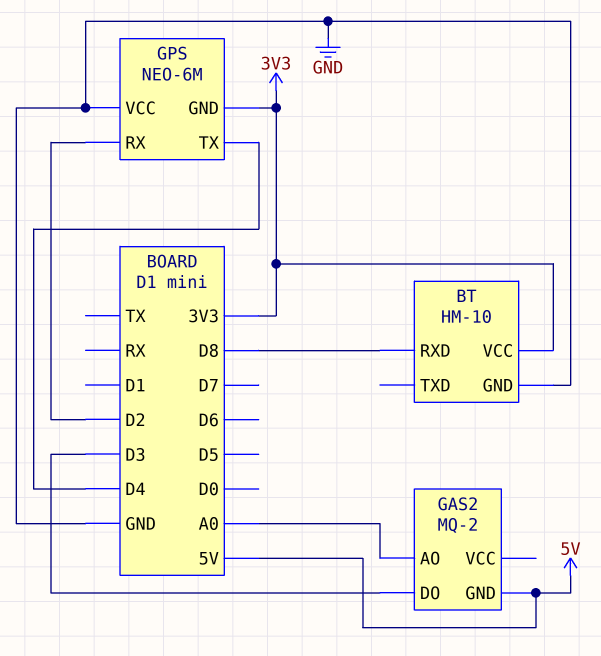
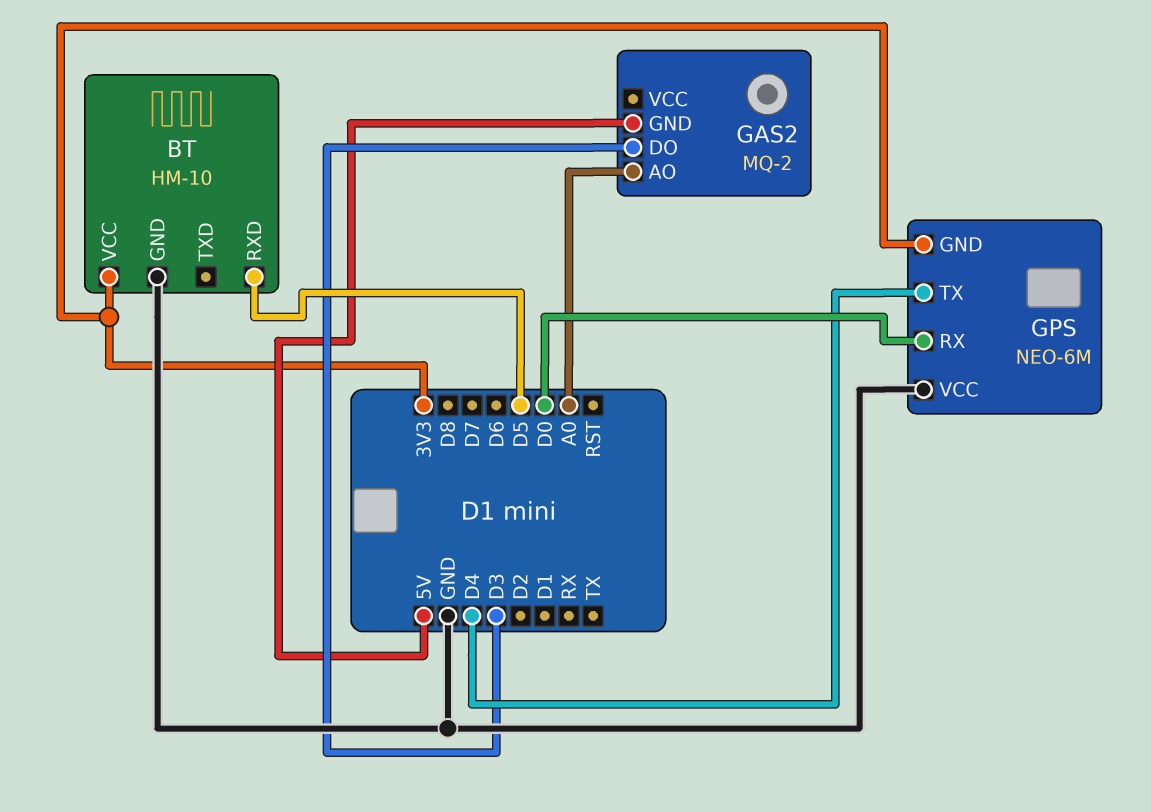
BT pin RXD: D8 -> D5
GPS pin RX: D2 -> D0

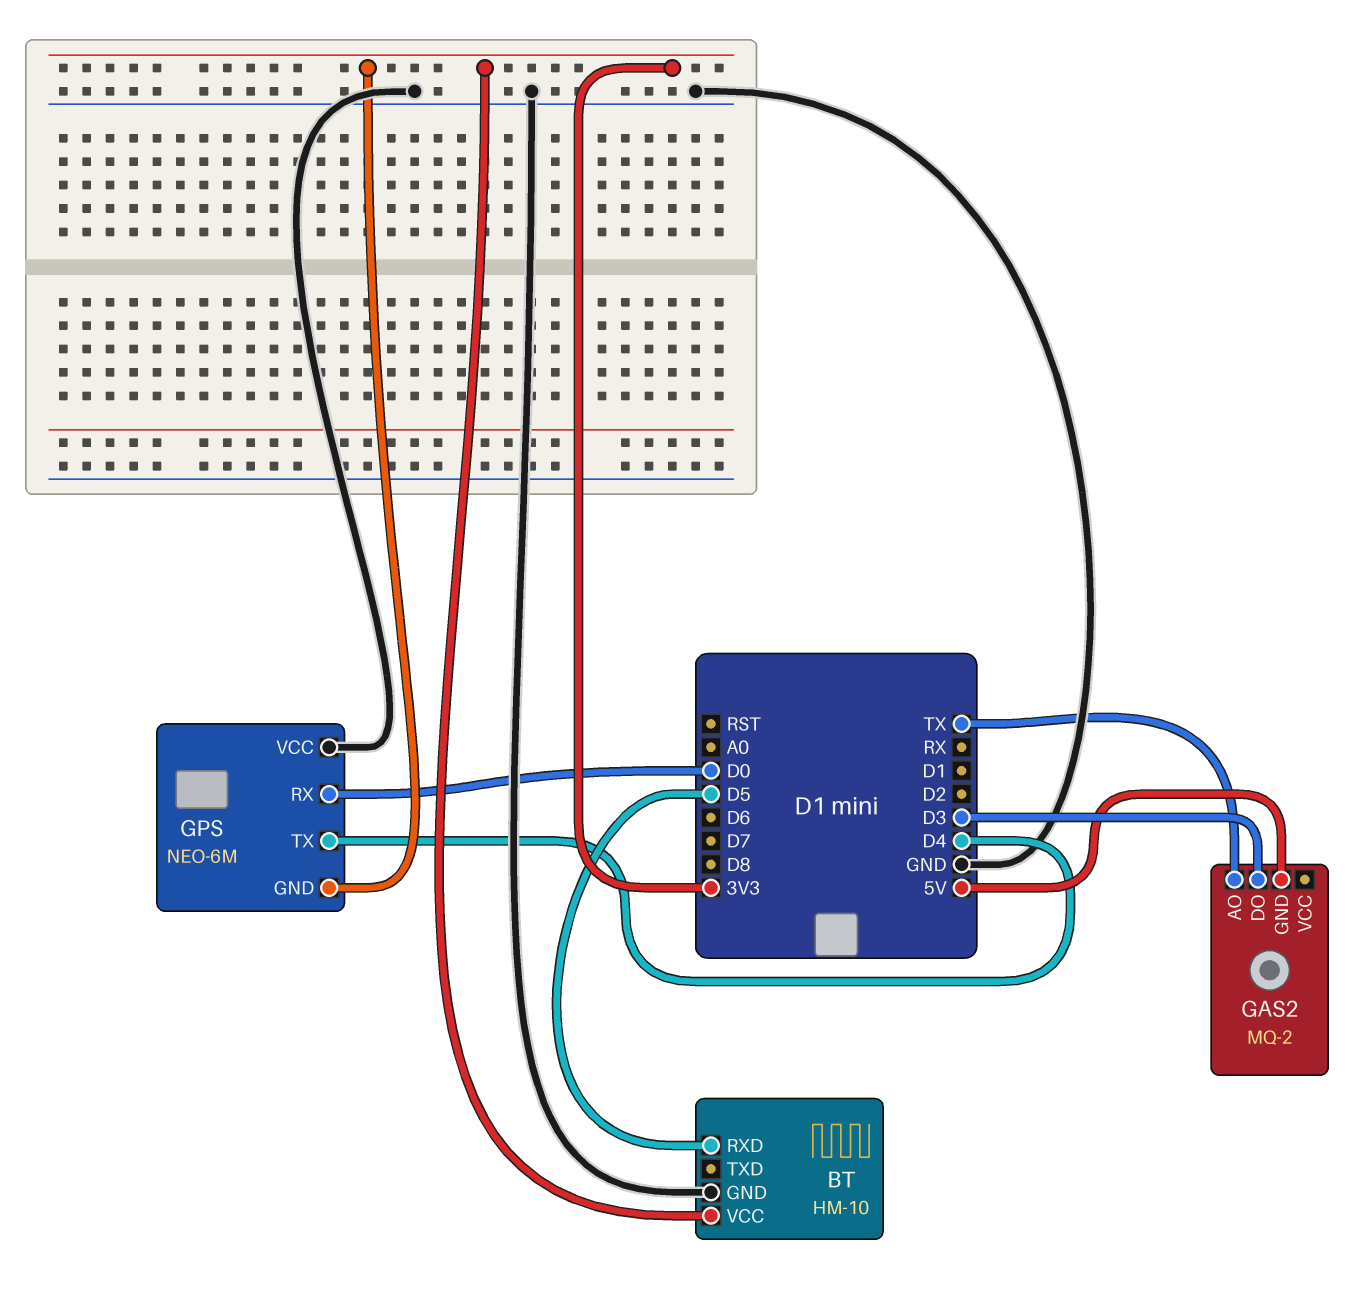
GAS2 pin AO: A0 -> TX

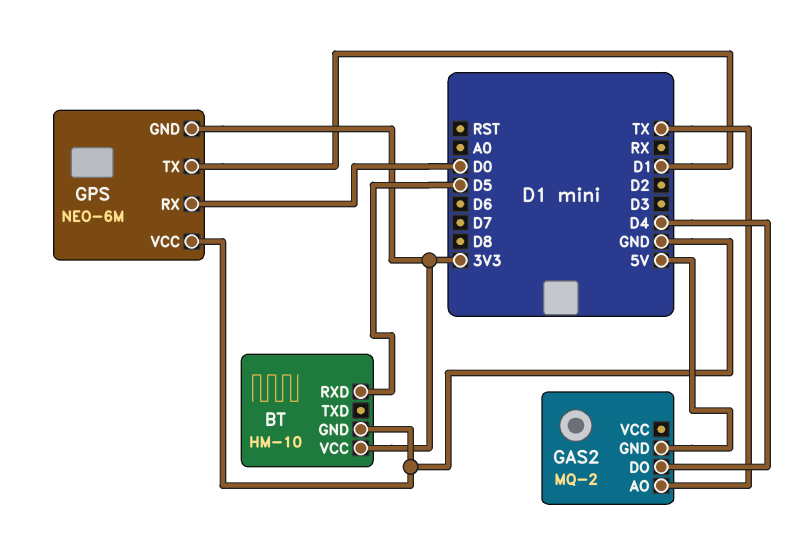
GAS2 pin DO: D3 -> D4
GPS pin TX: D4 -> D1

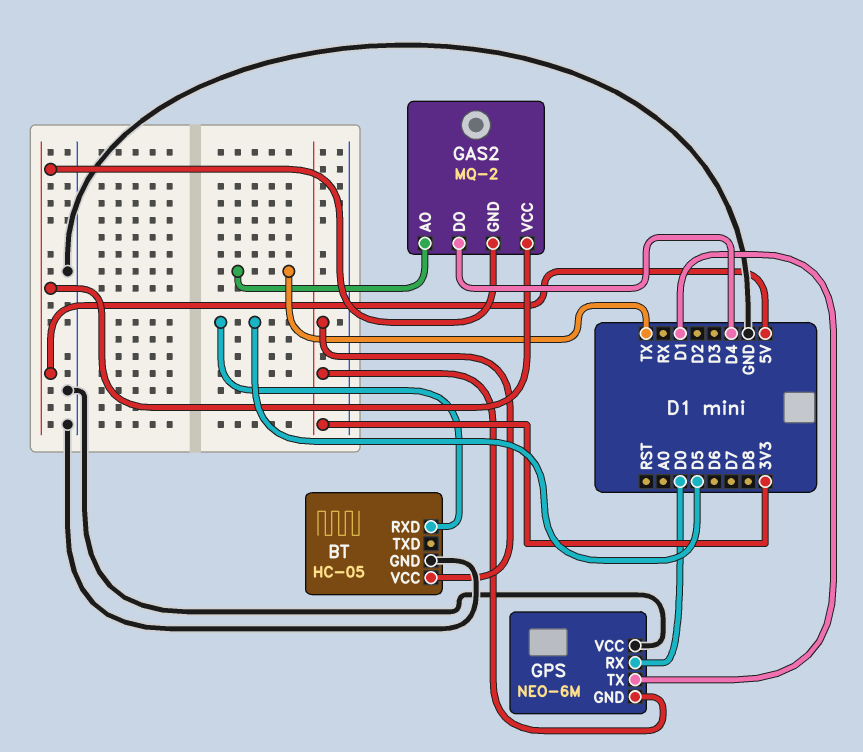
BT: HM-10 -> HC-05
GAS2 pin VCC: none -> 5V

